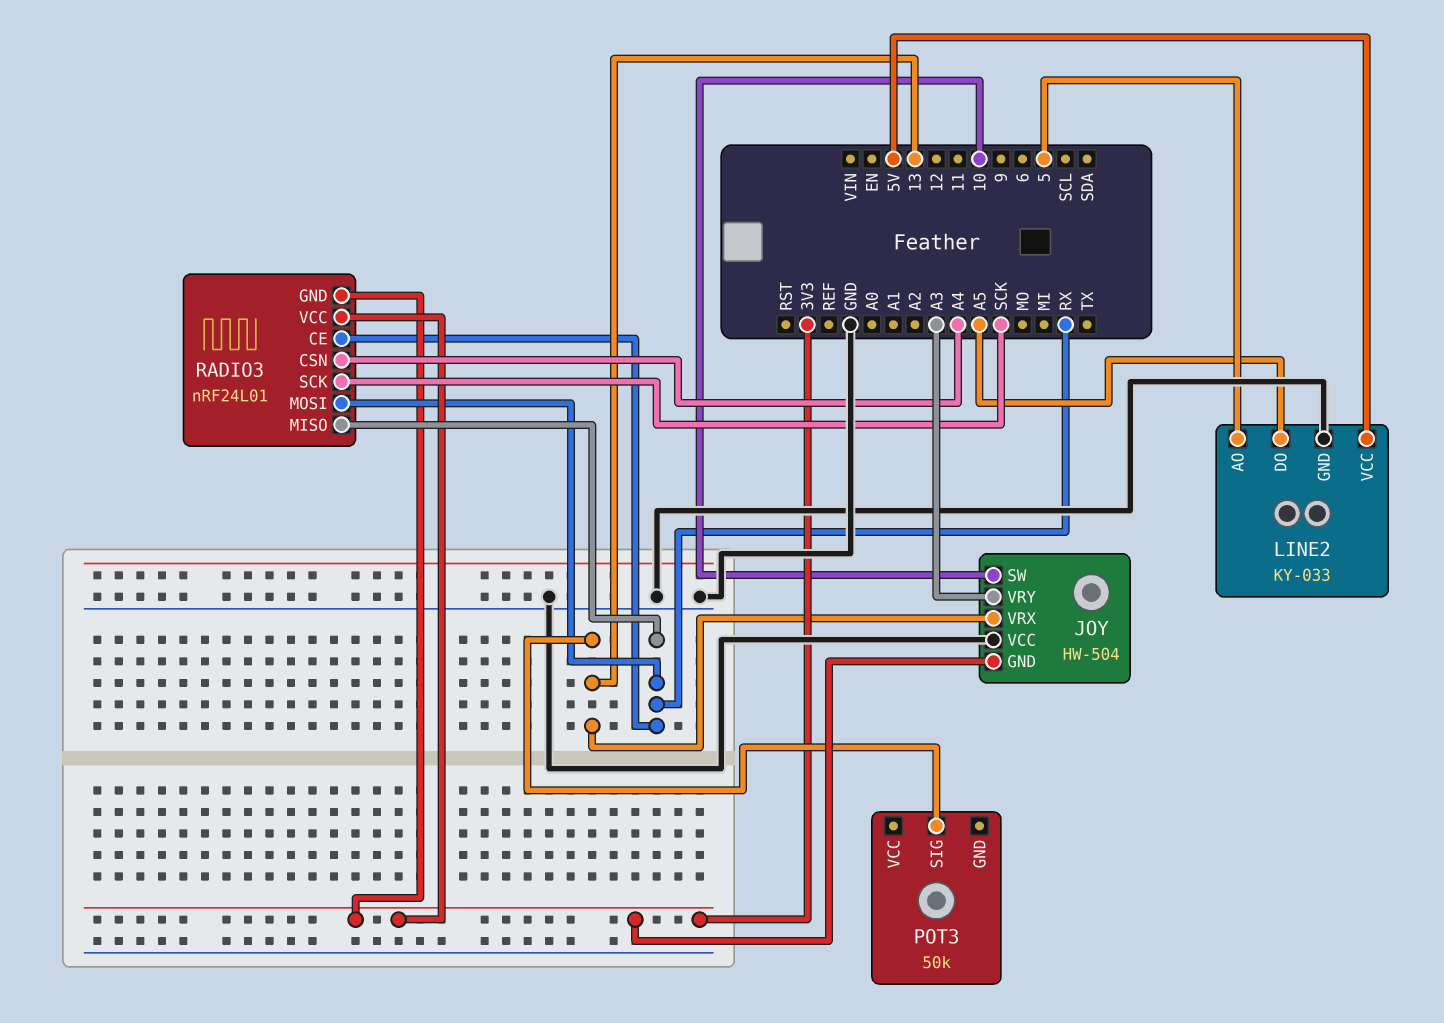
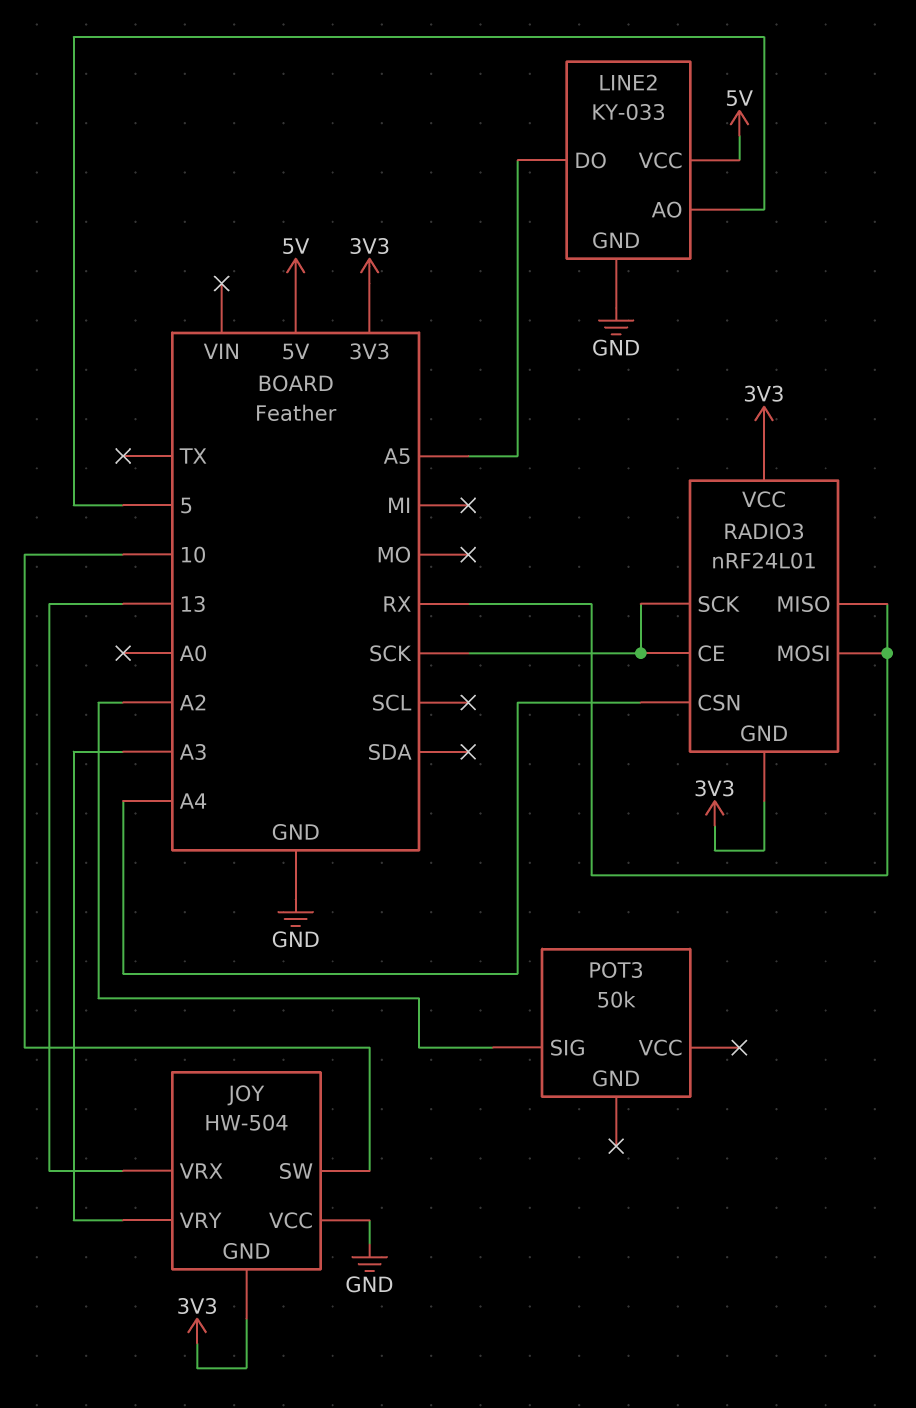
POT3 pin SIG: 13 -> A2
RADIO3 pin CE: RX -> SCK

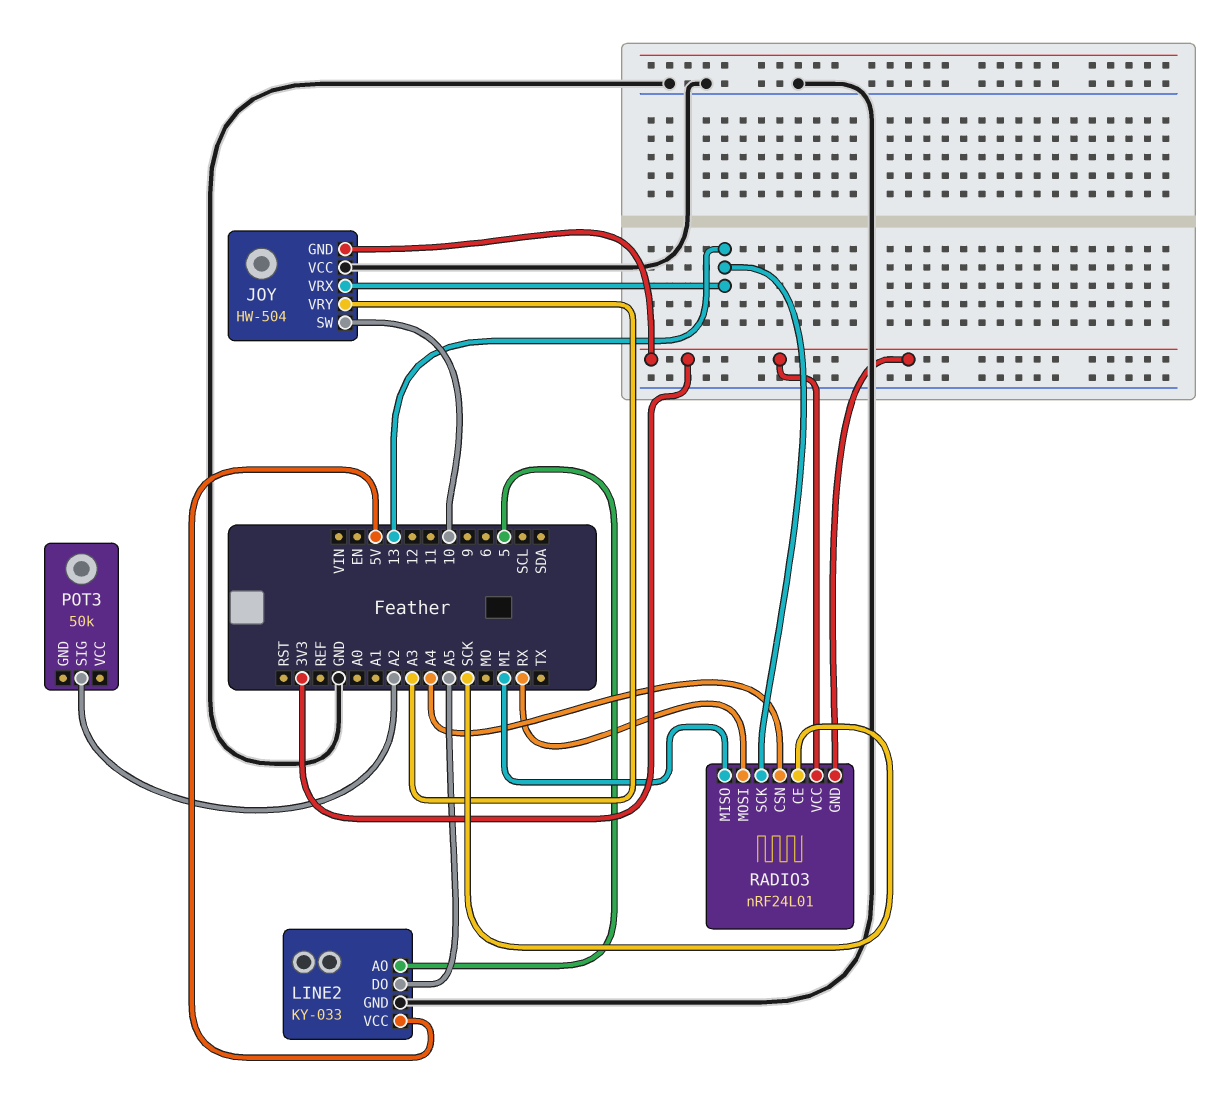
RADIO3 pin MISO: RX -> MI
RADIO3 pin SCK: SCK -> 13

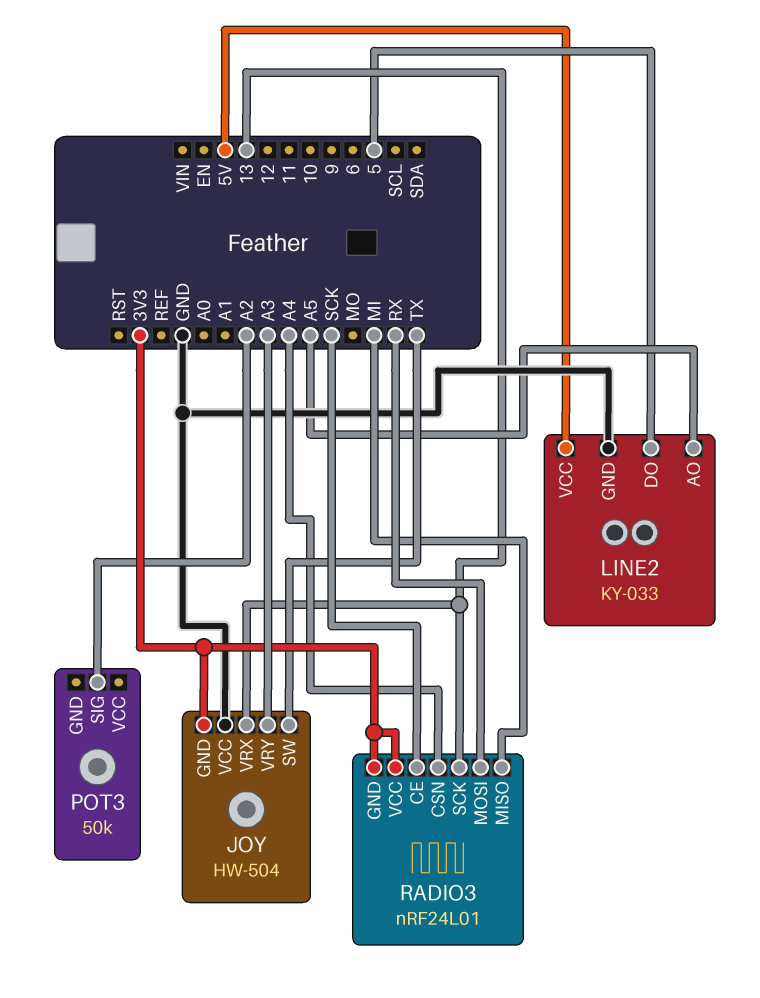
JOY pin SW: 10 -> TX
LINE2 pin AO: 5 -> A5
LINE2 pin DO: A5 -> 5

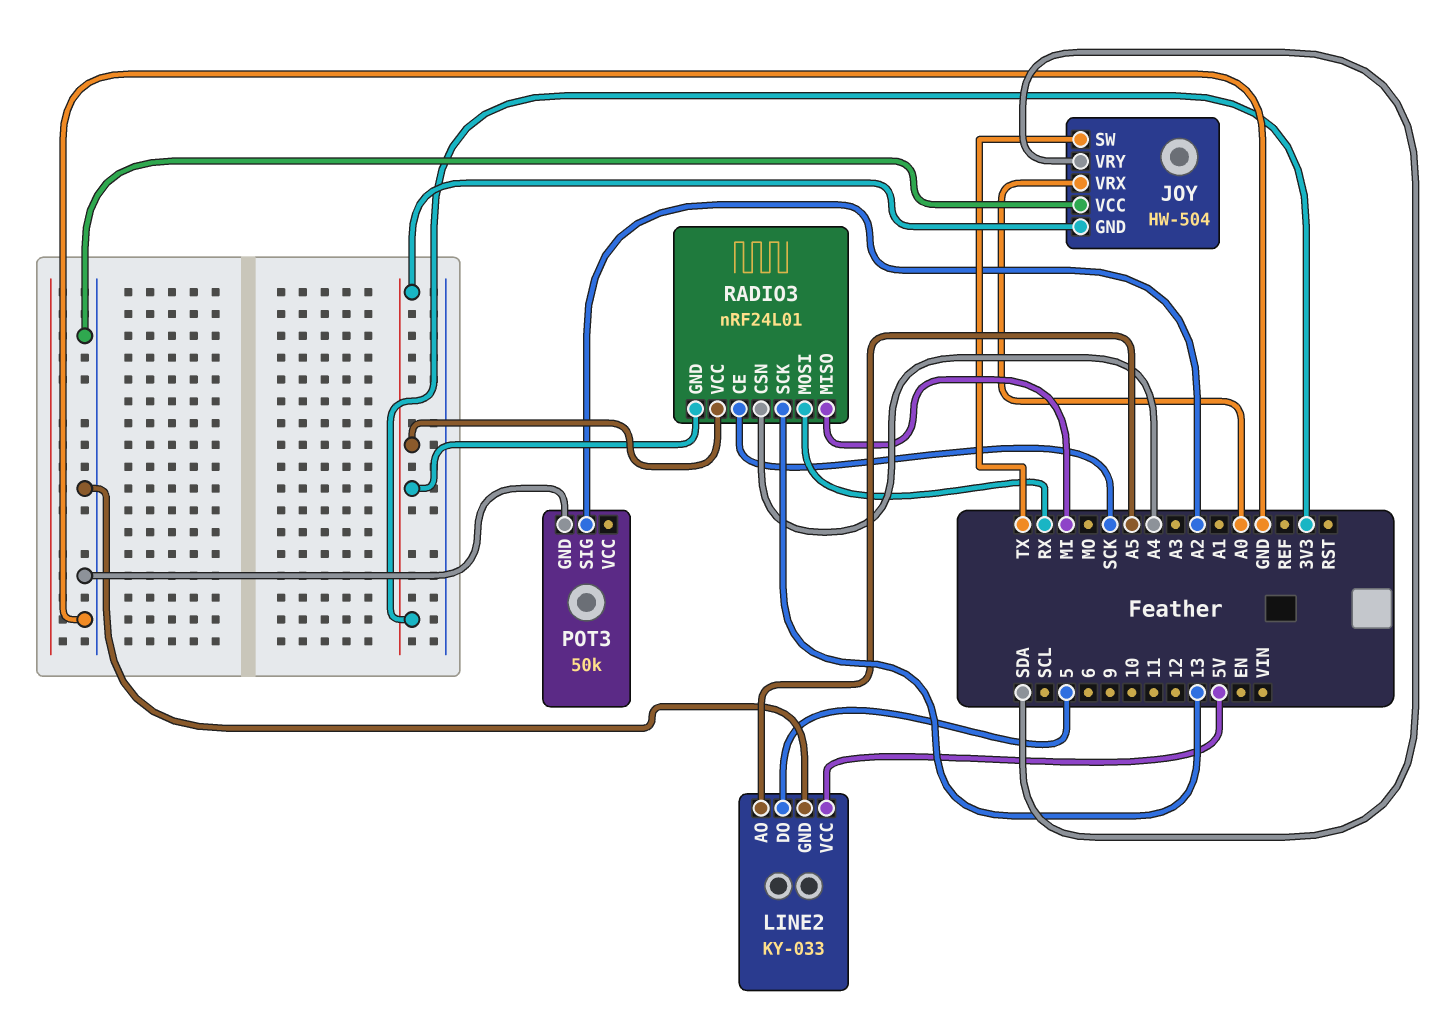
JOY pin VRX: 13 -> A0
JOY pin VRY: A3 -> SDA
POT3 pin GND: none -> GND

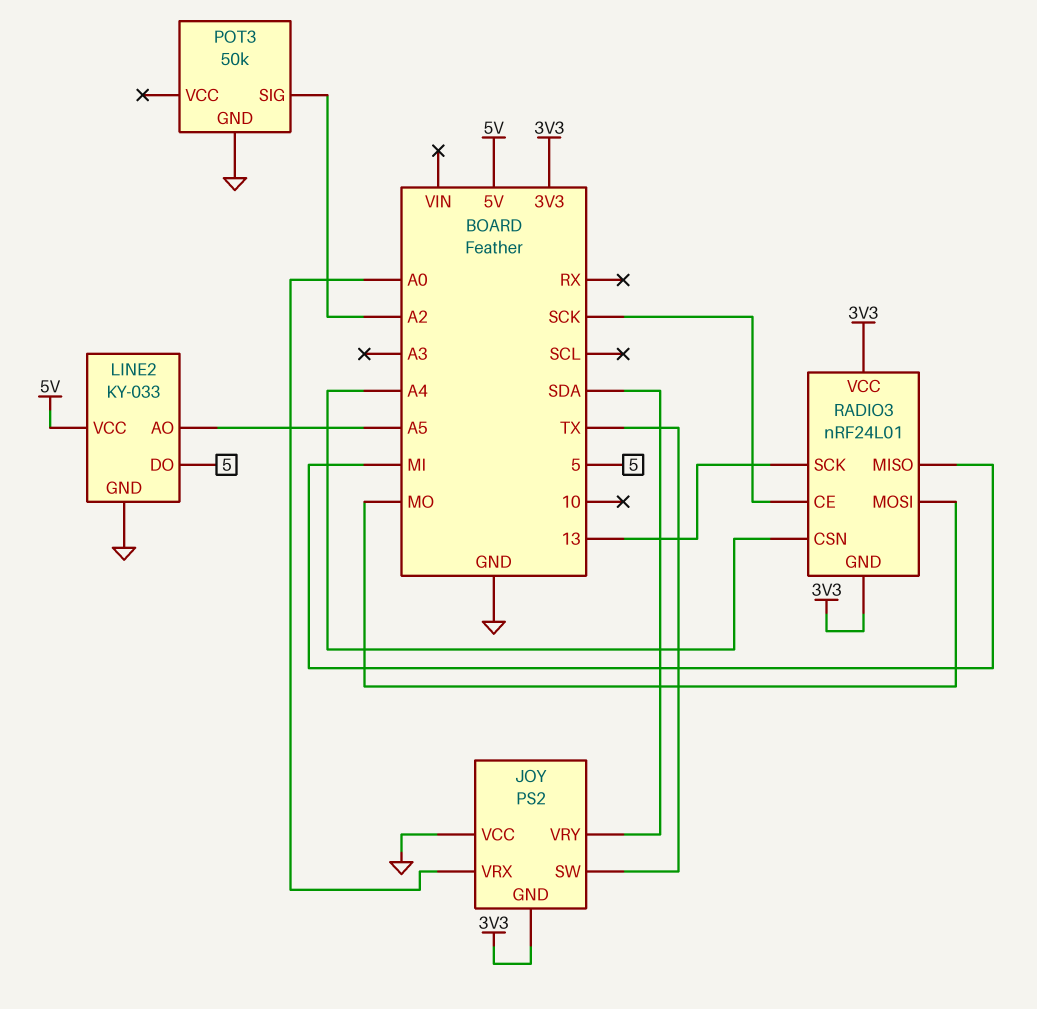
JOY: HW-504 -> PS2
RADIO3 pin MOSI: RX -> MO

